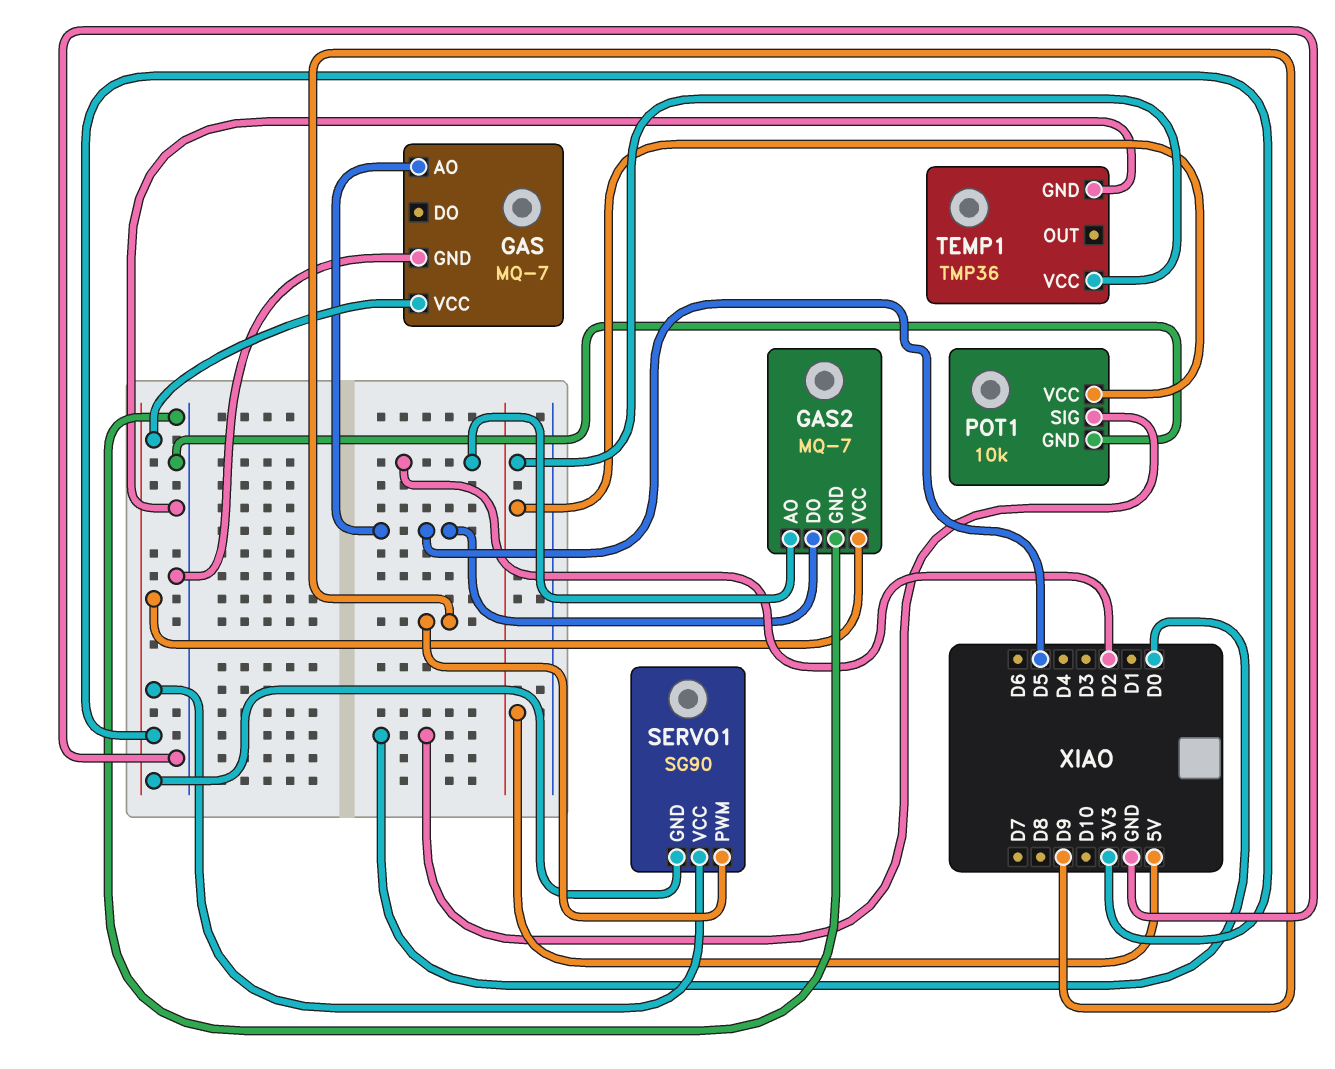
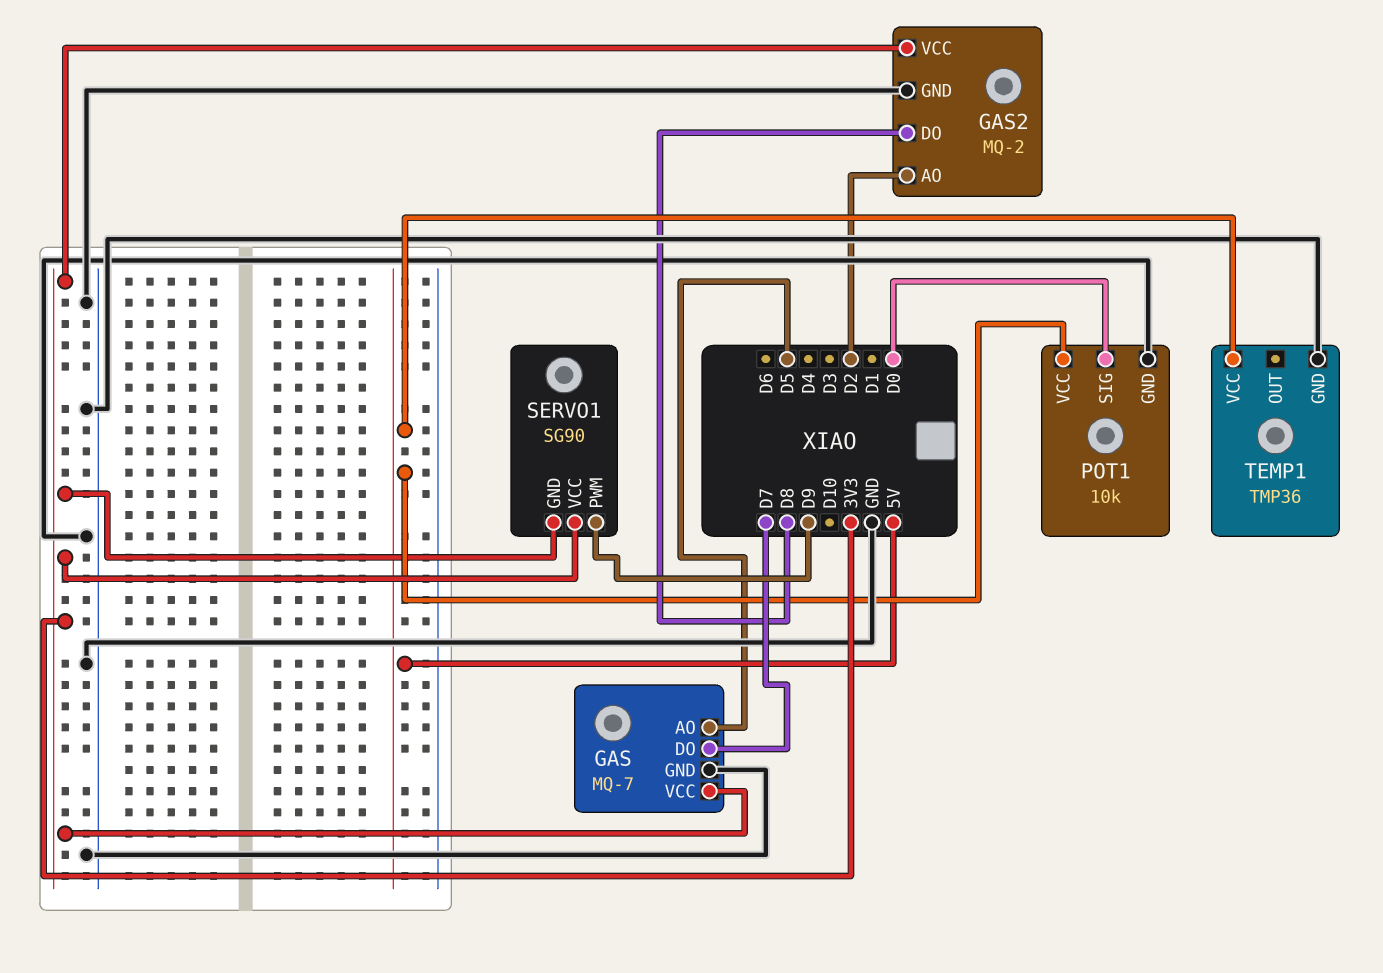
GAS pin DO: none -> D7
GAS2: MQ-7 -> MQ-2
GAS2 pin DO: D5 -> D8

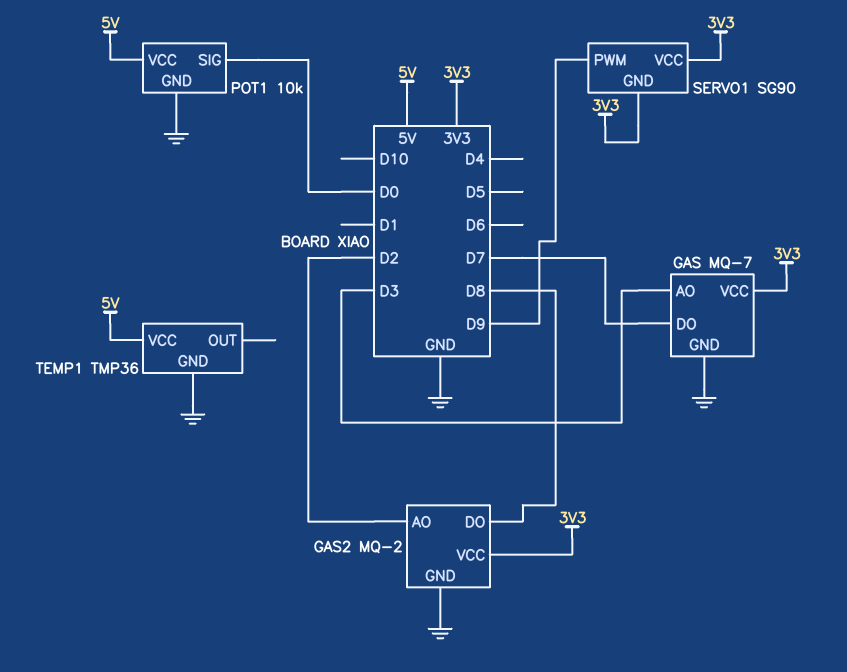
GAS pin AO: D5 -> D3

